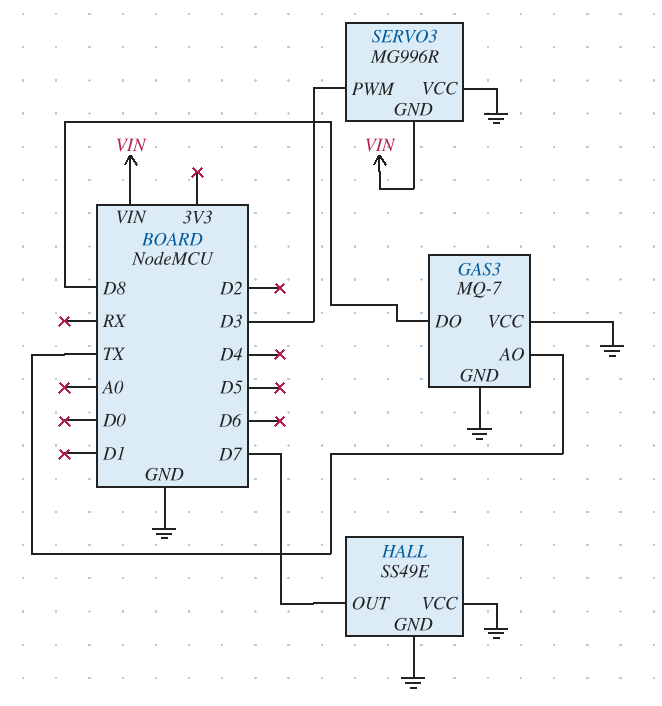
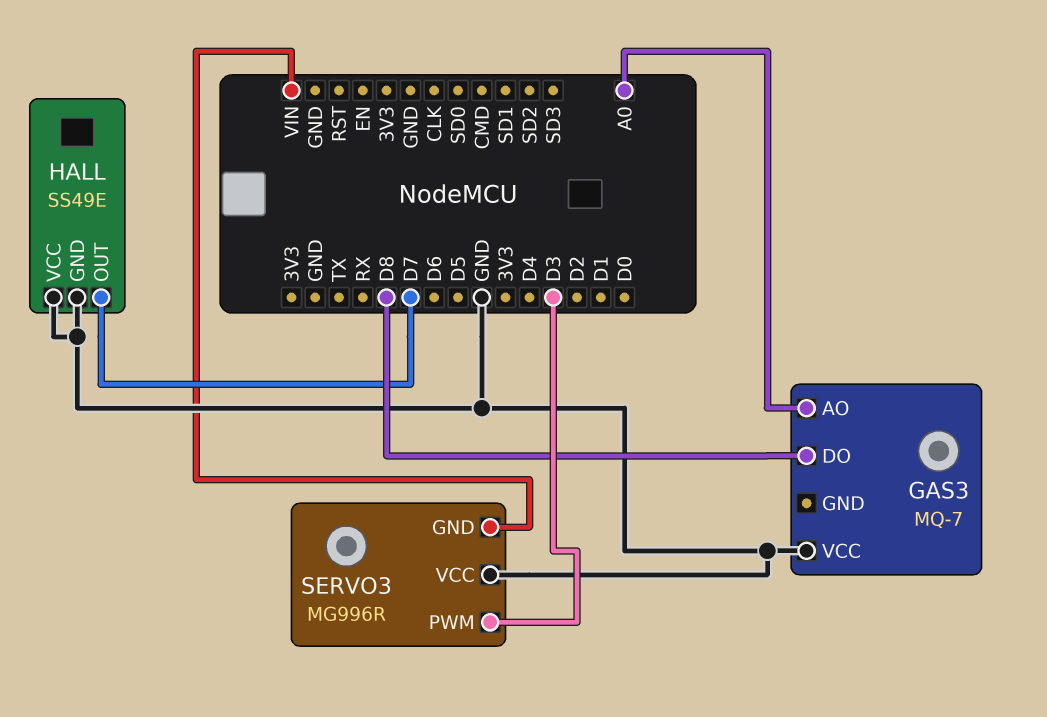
GAS3 pin AO: TX -> A0
GAS3 pin GND: GND -> none

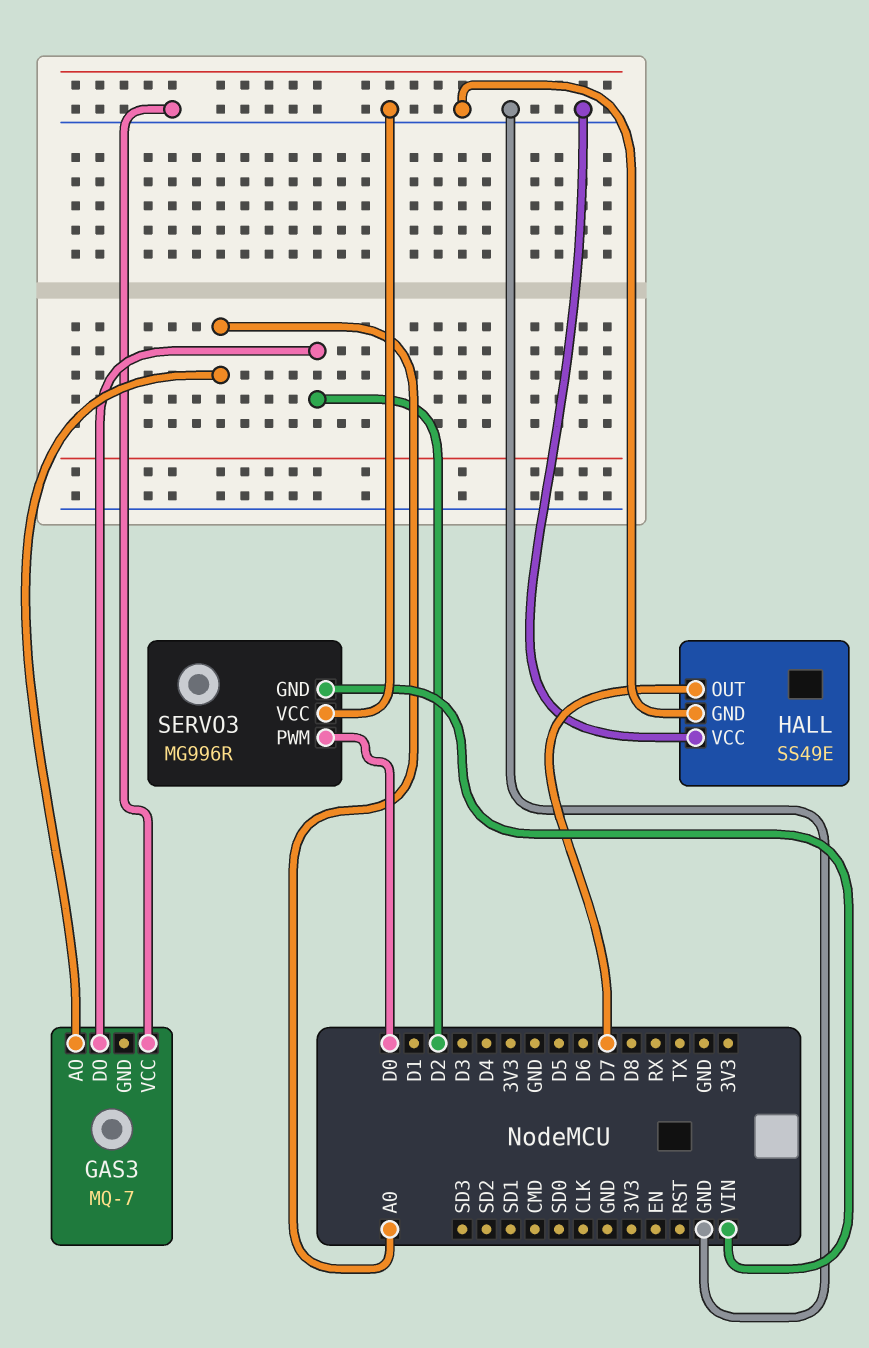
GAS3 pin DO: D8 -> D2
SERVO3 pin PWM: D3 -> D0

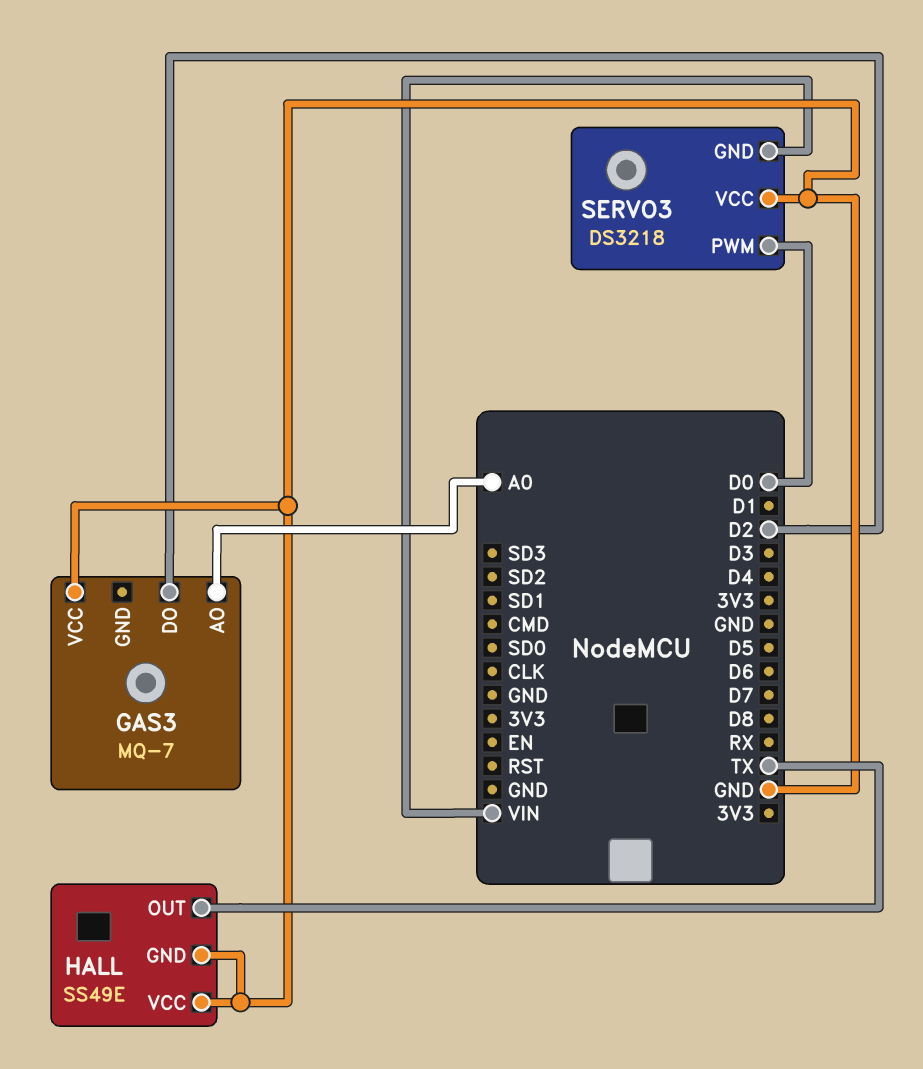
HALL pin OUT: D7 -> TX
SERVO3: MG996R -> DS3218

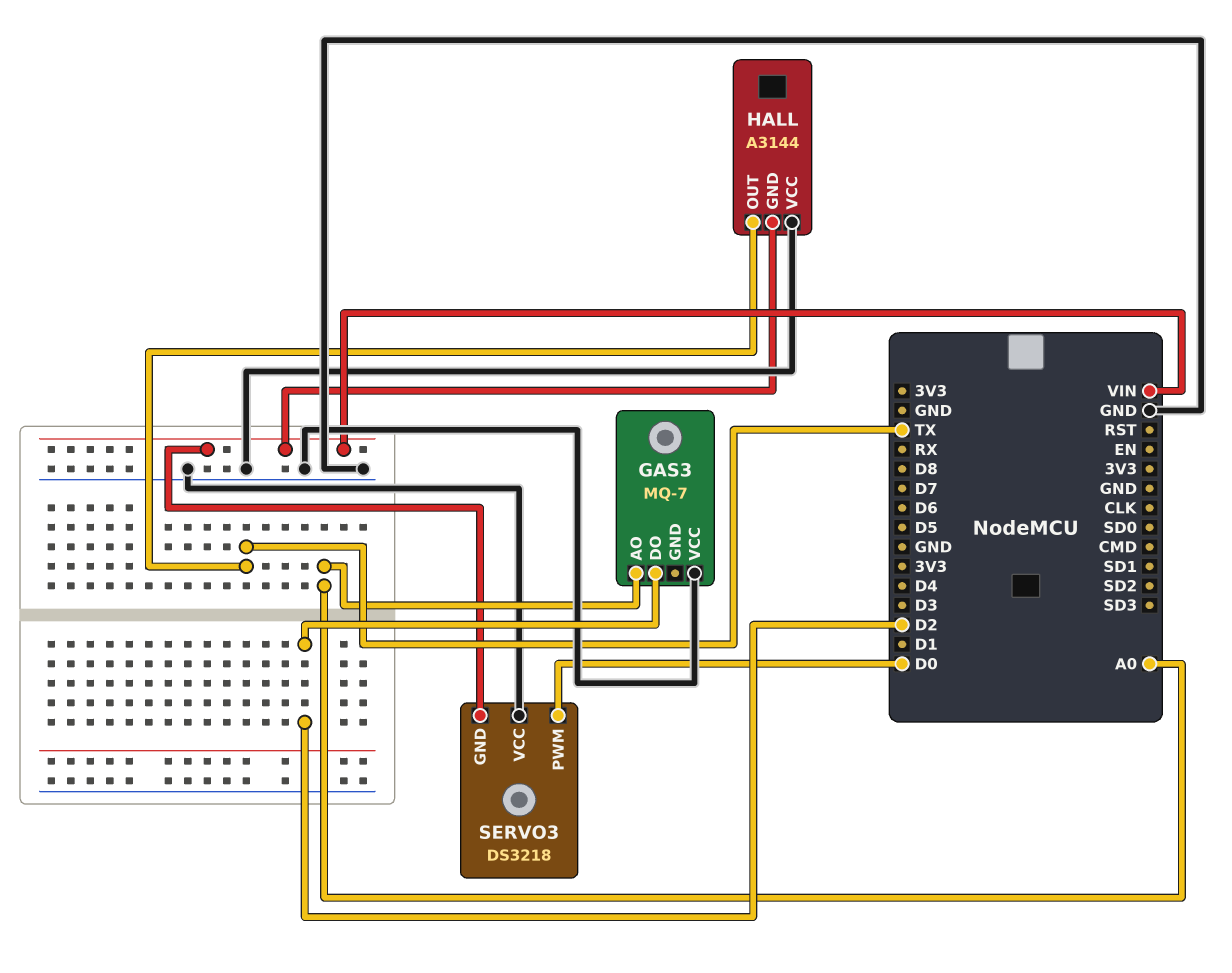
HALL: SS49E -> A3144
HALL pin GND: GND -> VIN

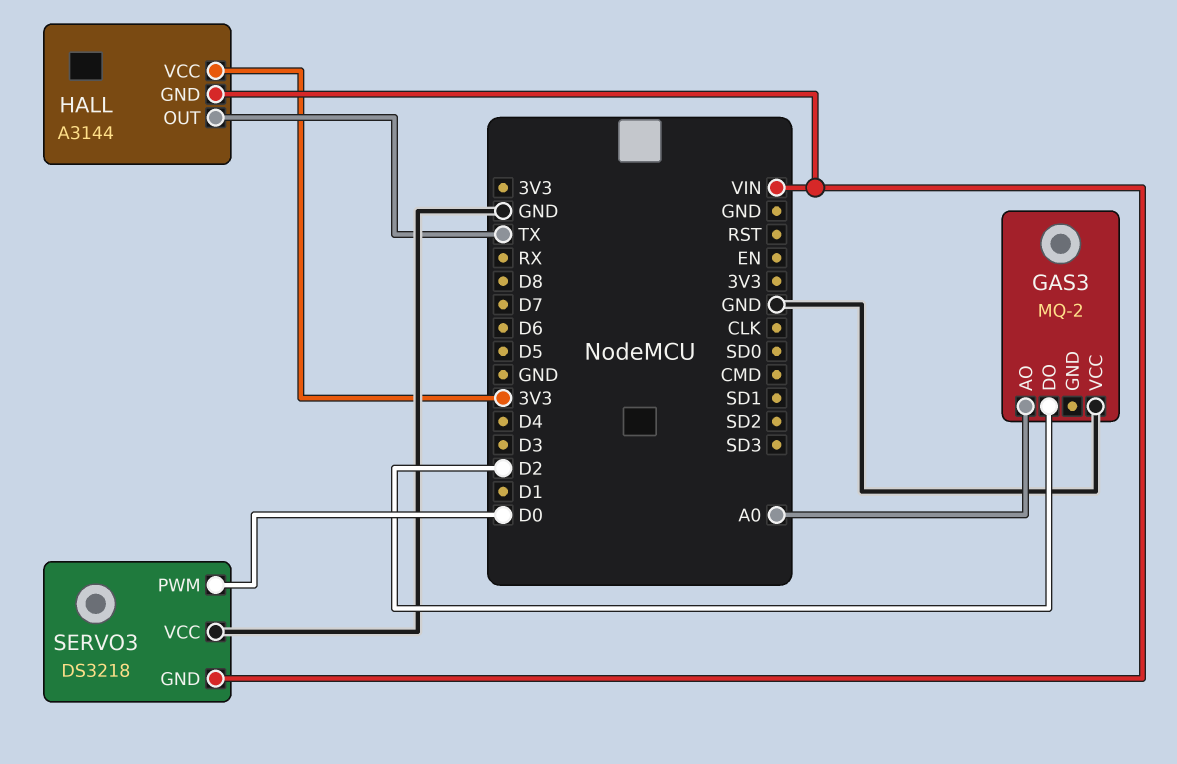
GAS3: MQ-7 -> MQ-2
HALL pin VCC: GND -> 3V3

